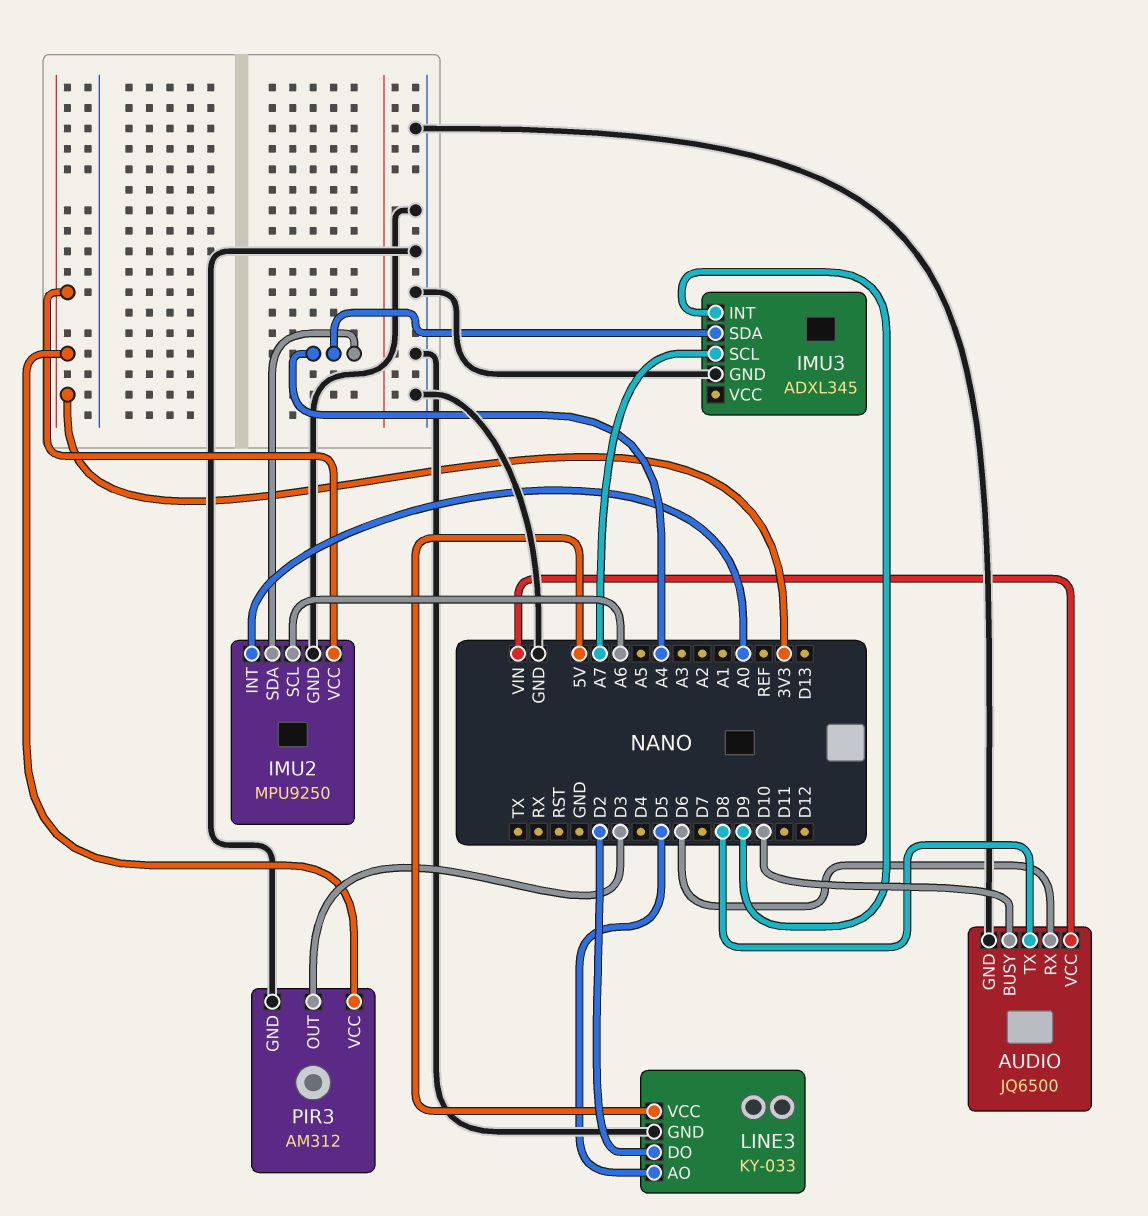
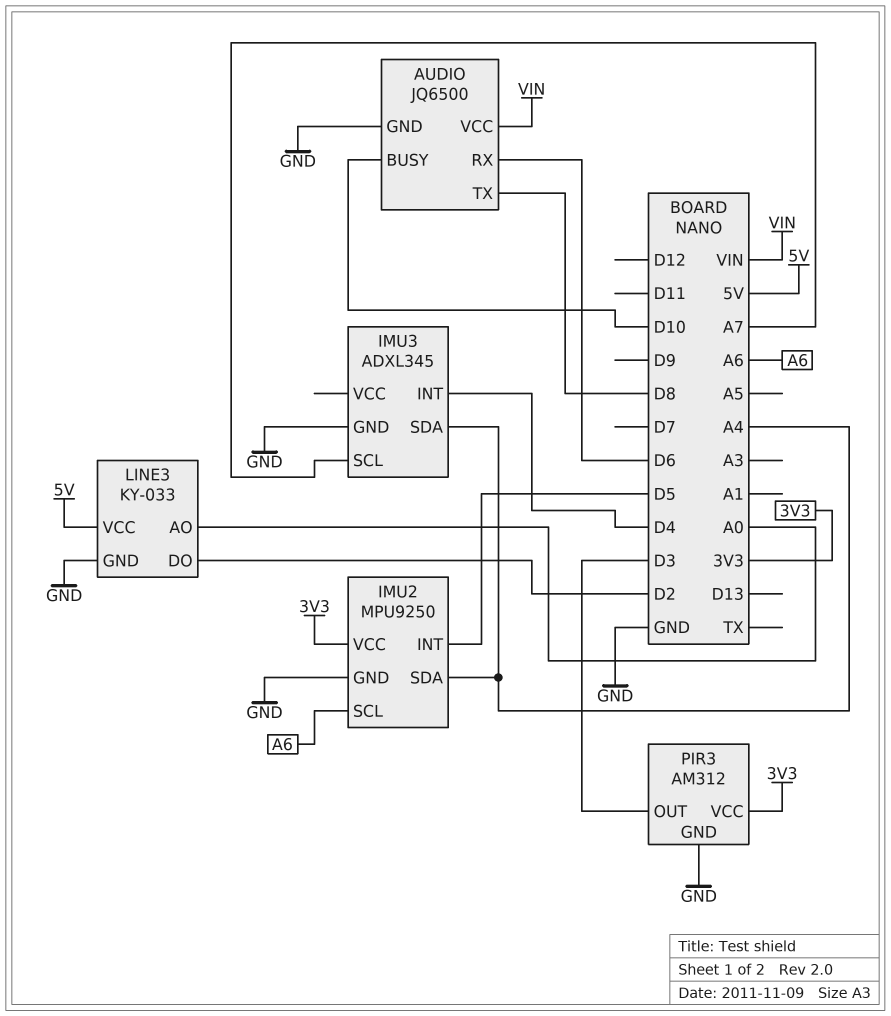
IMU2 pin INT: A0 -> D5
IMU3 pin INT: D9 -> D4
LINE3 pin AO: D5 -> A0

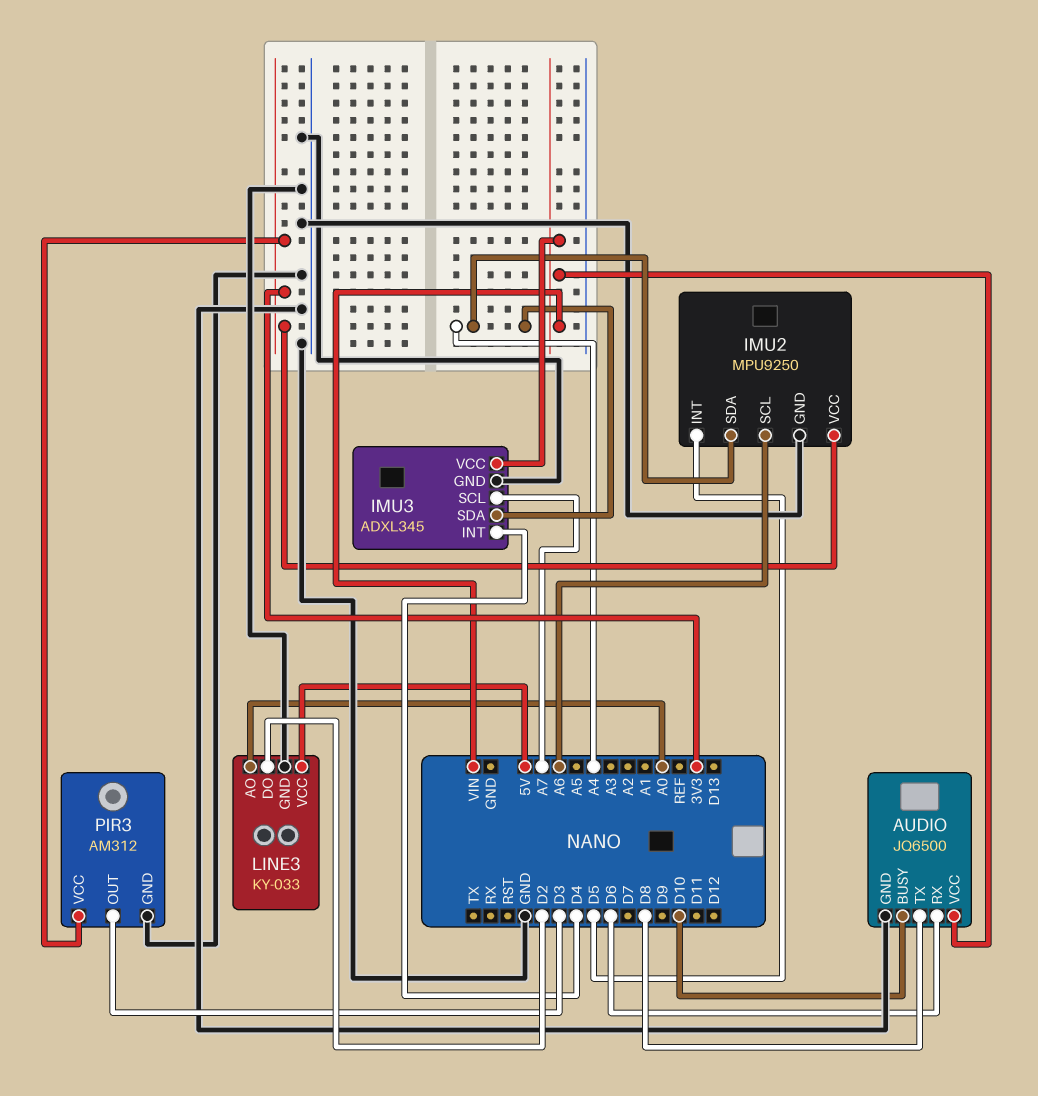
IMU3 pin VCC: none -> VIN

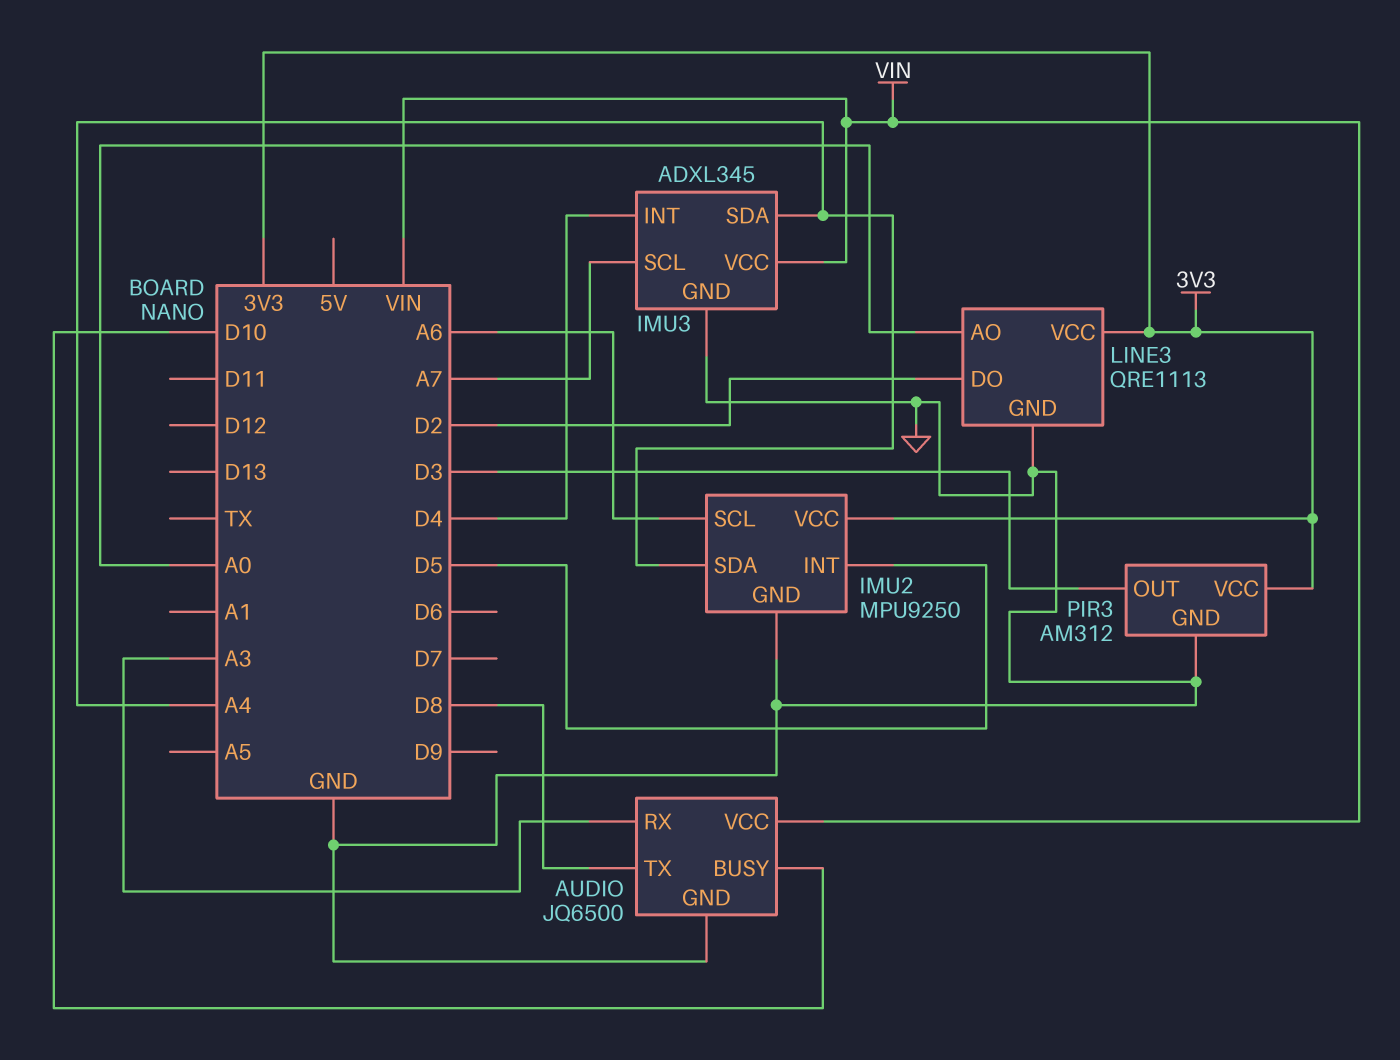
AUDIO pin RX: D6 -> A3
LINE3: KY-033 -> QRE1113
LINE3 pin VCC: 5V -> 3V3

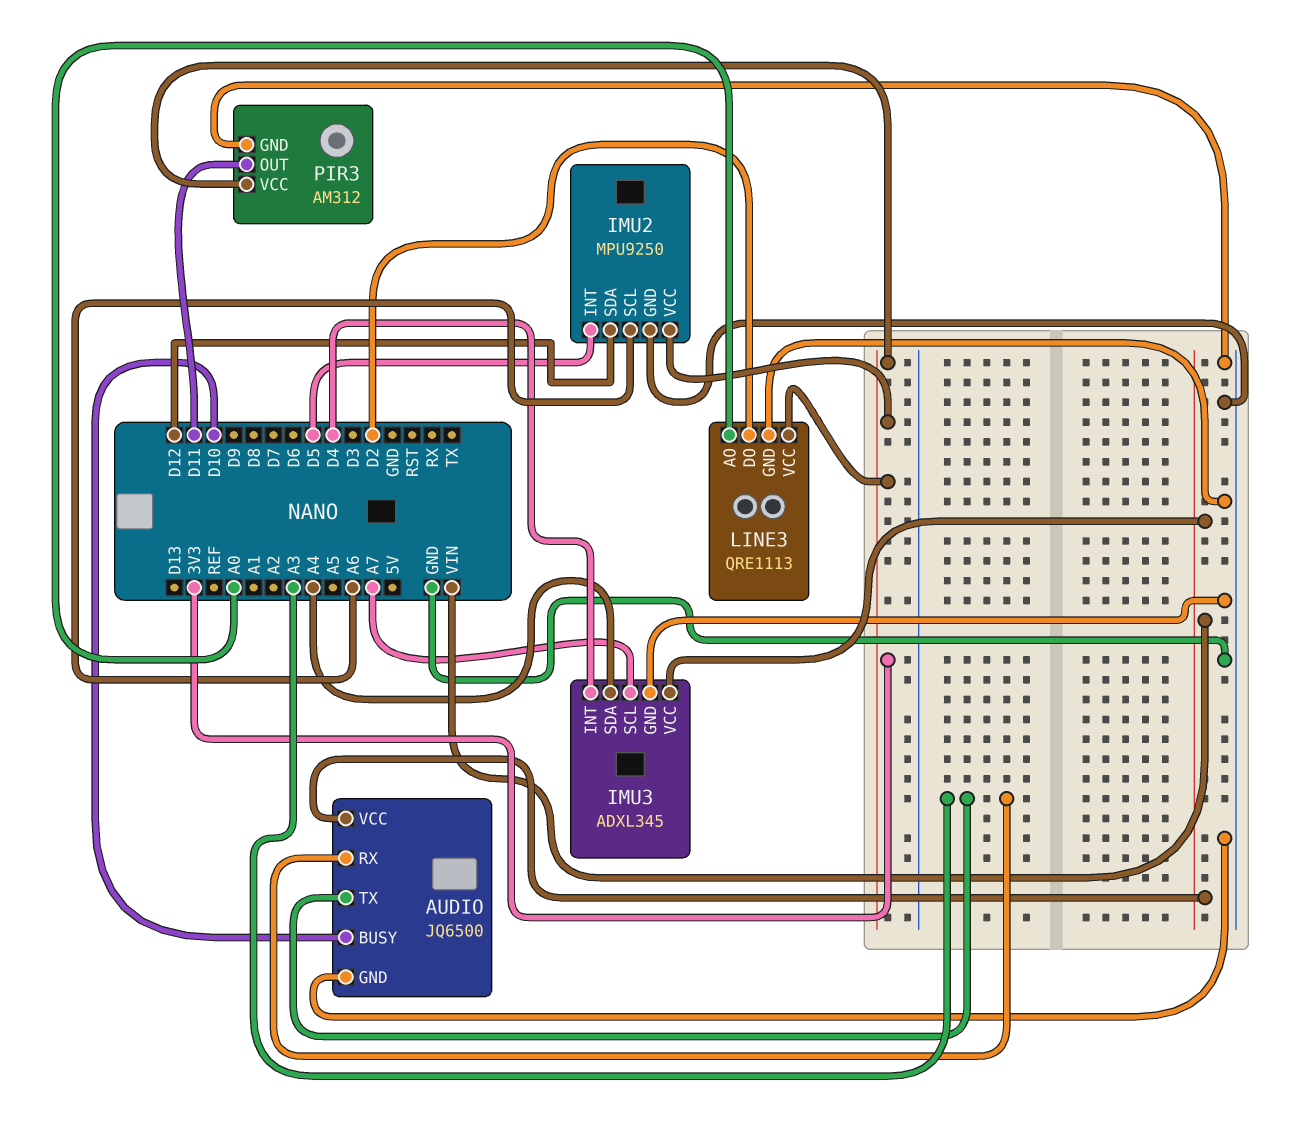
AUDIO pin TX: D8 -> A3
IMU2 pin SDA: A4 -> D12
PIR3 pin OUT: D3 -> D11

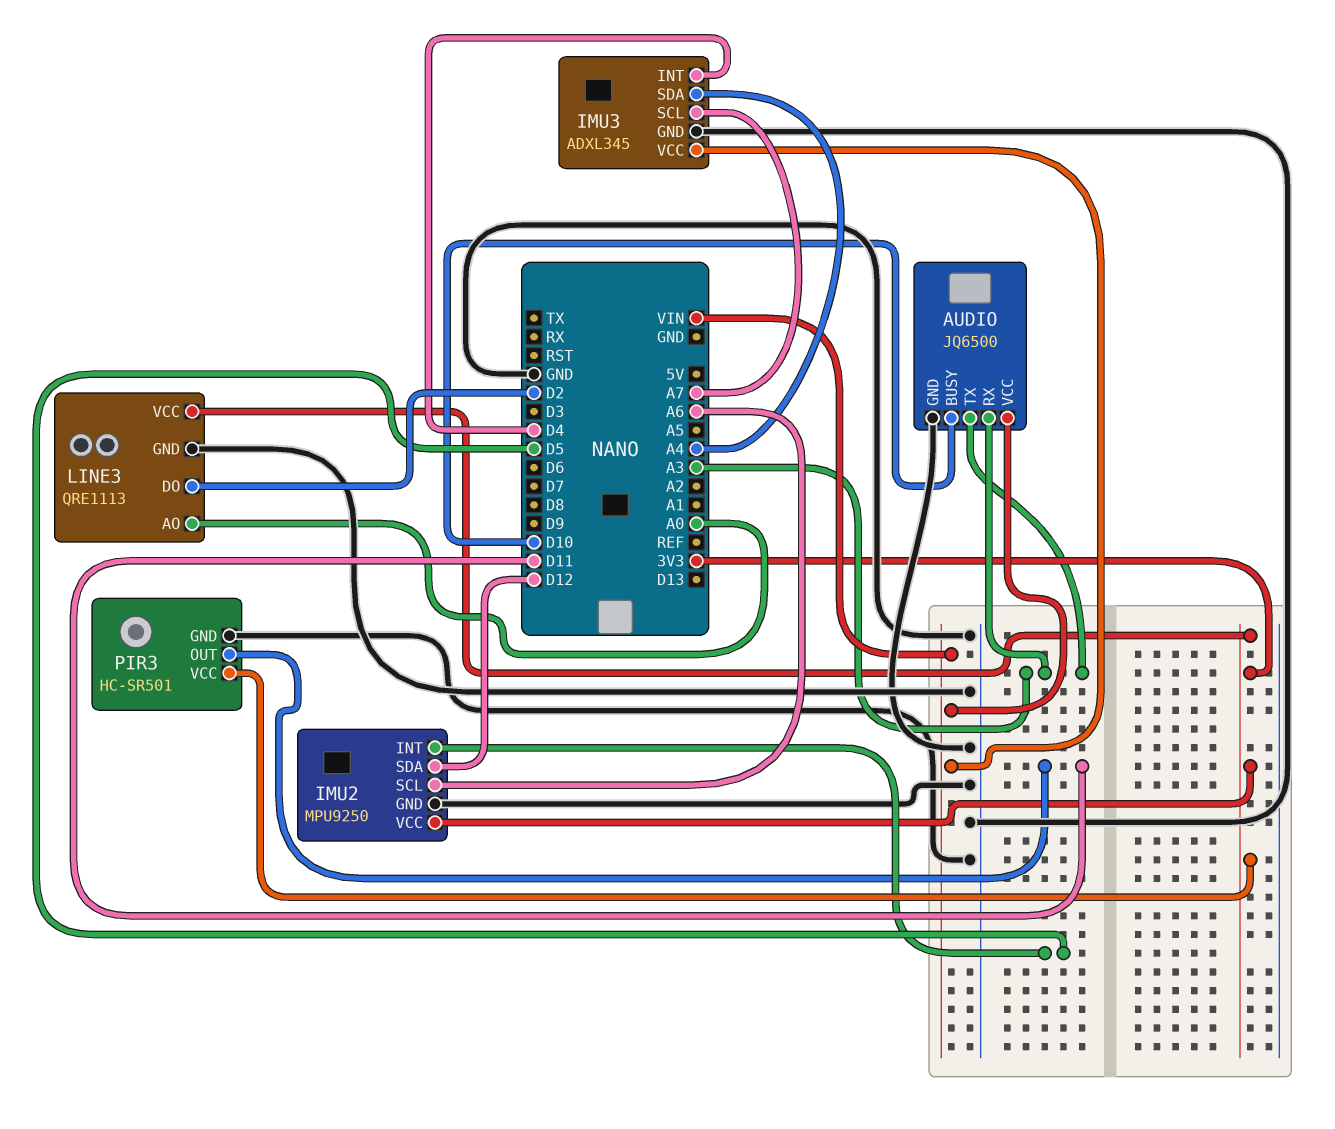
PIR3: AM312 -> HC-SR501

